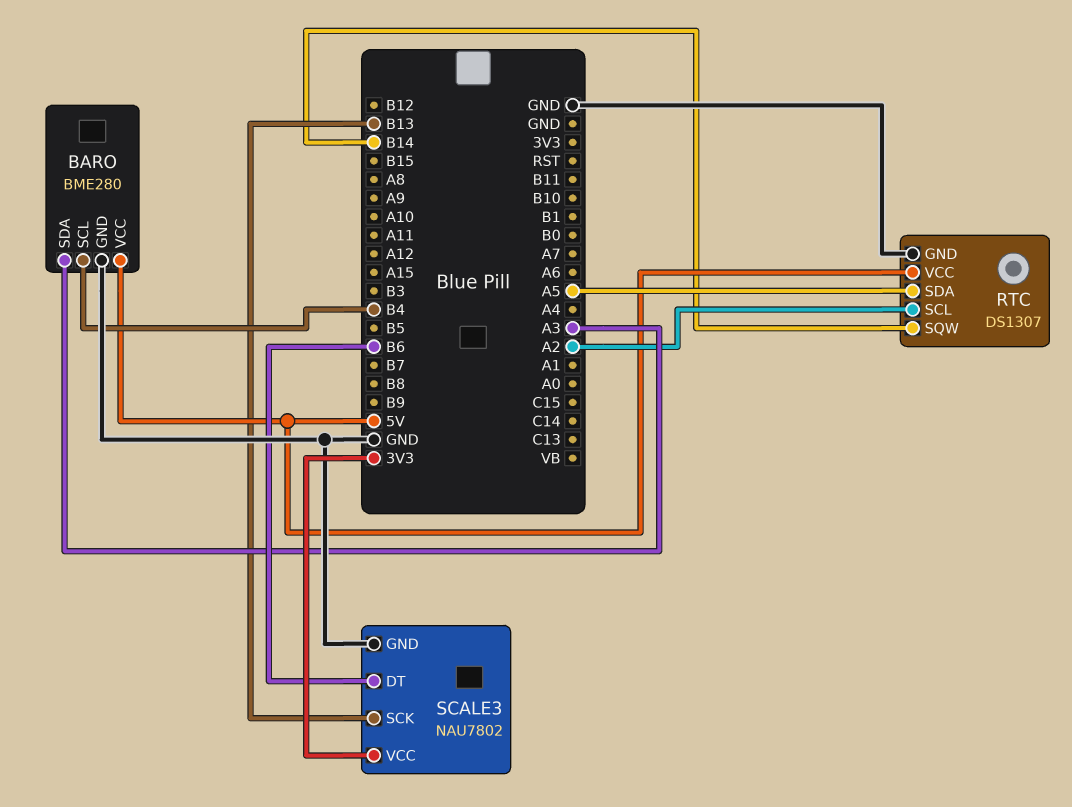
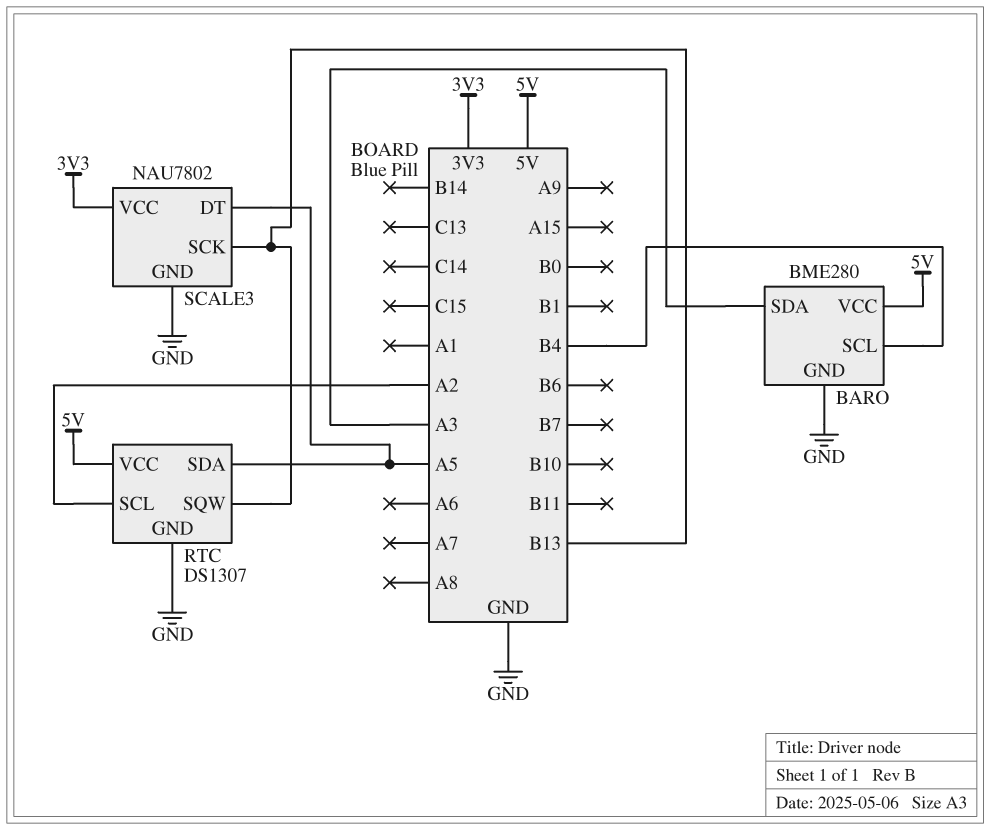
RTC pin SQW: B14 -> B13
SCALE3 pin DT: B6 -> A5

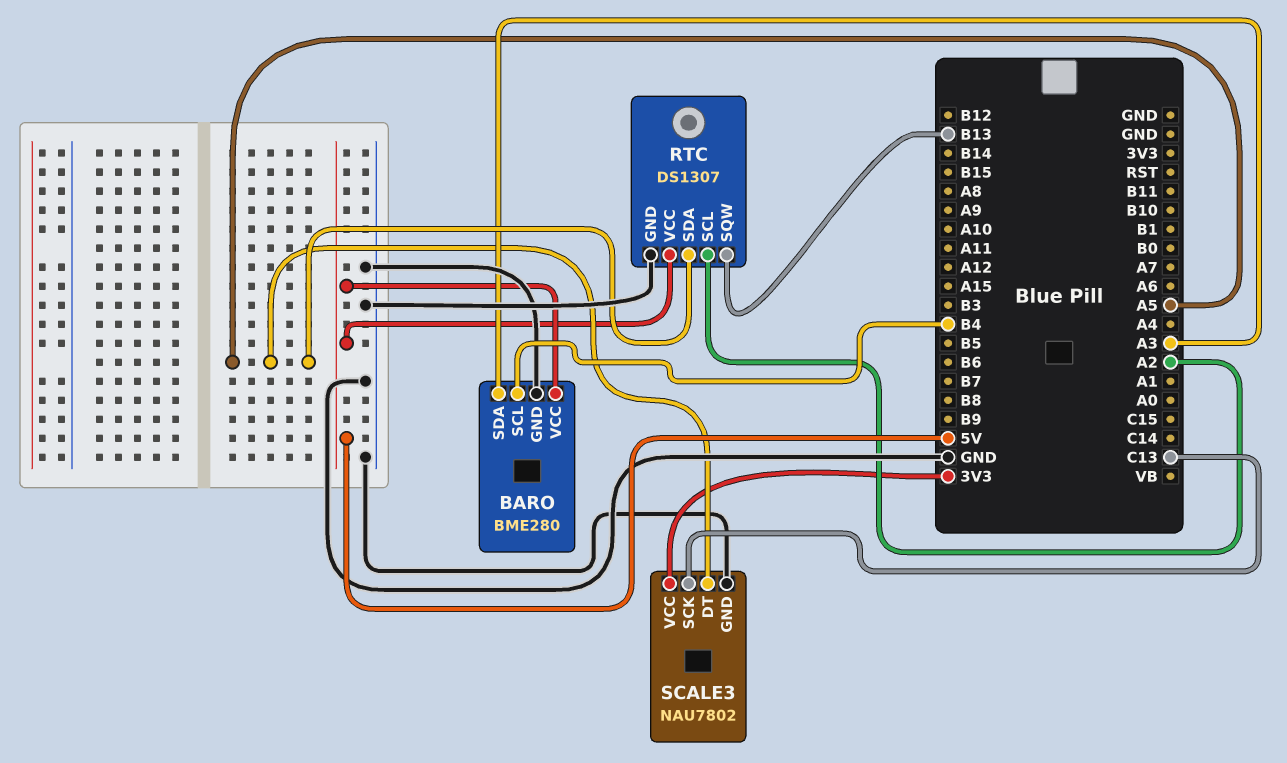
SCALE3 pin SCK: B13 -> C13

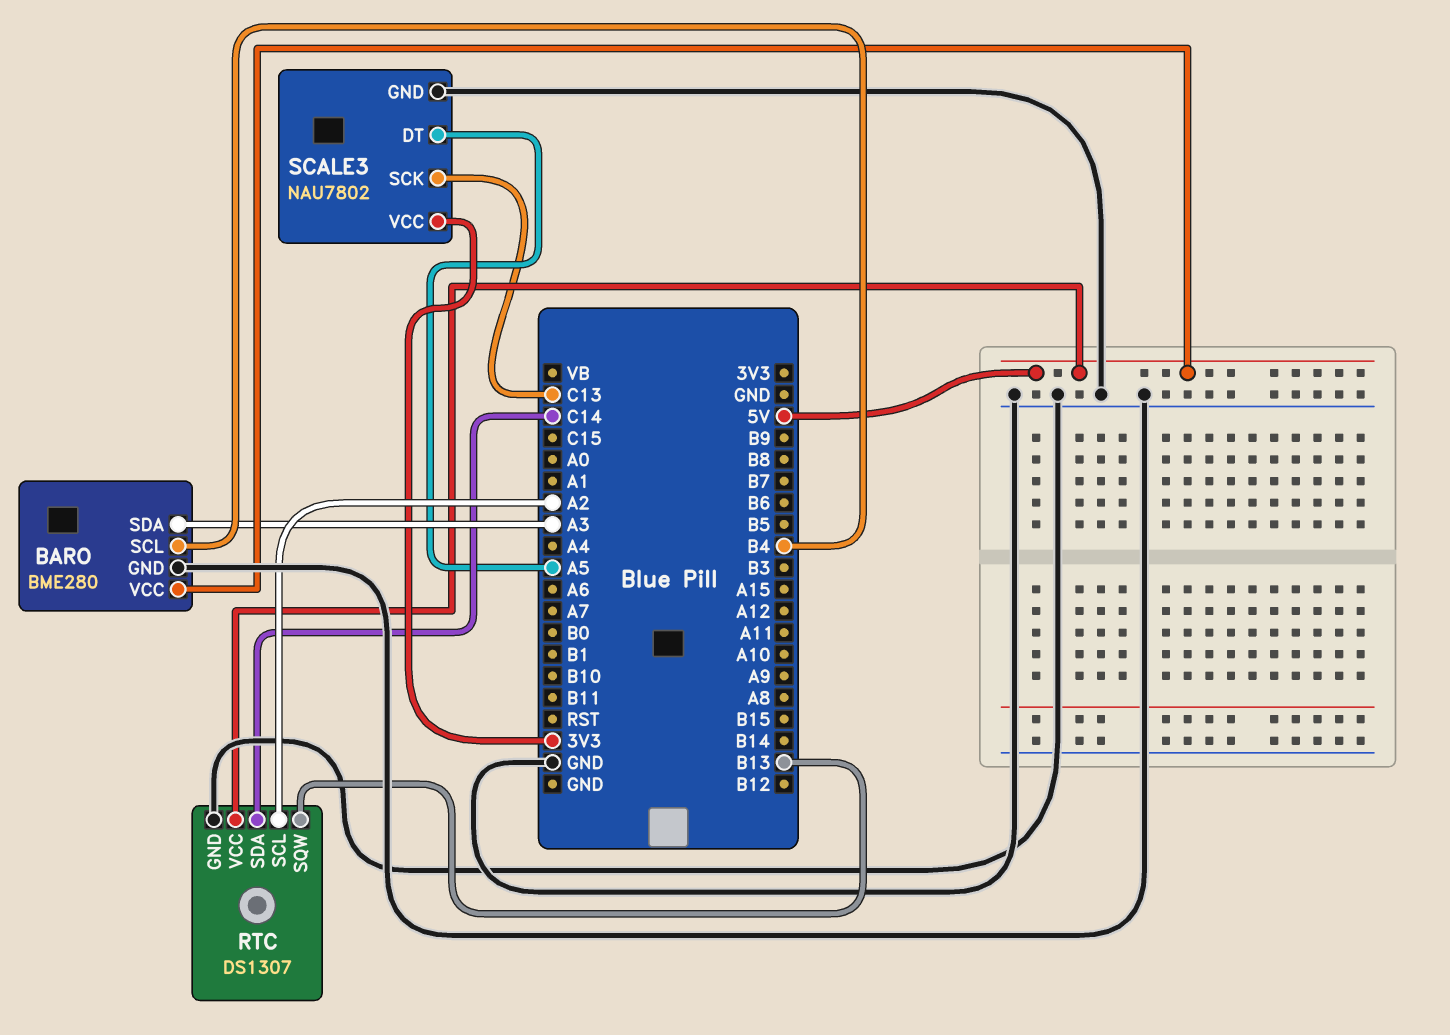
RTC pin SDA: A5 -> C14

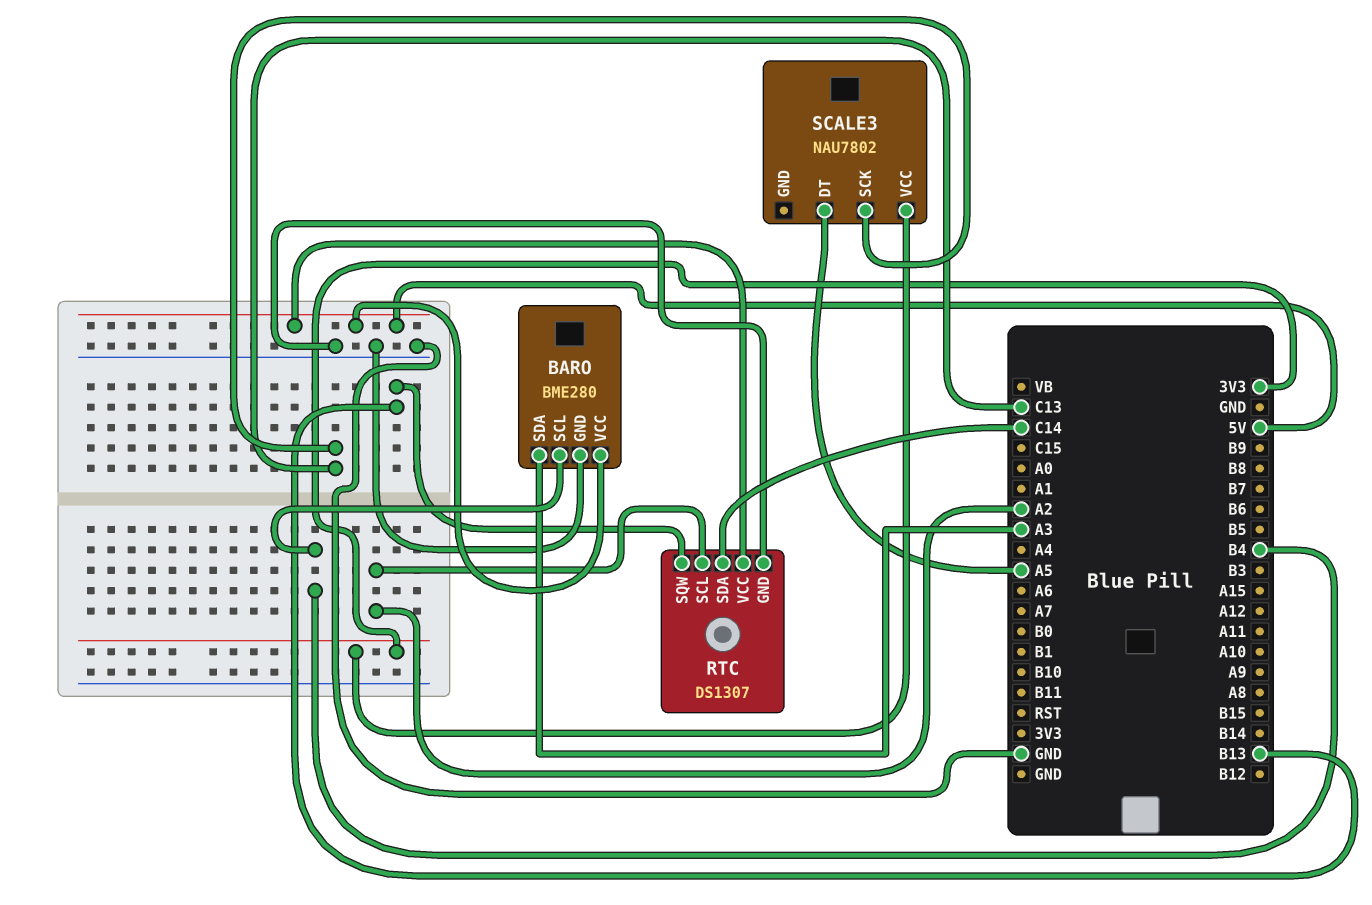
SCALE3 pin GND: GND -> none

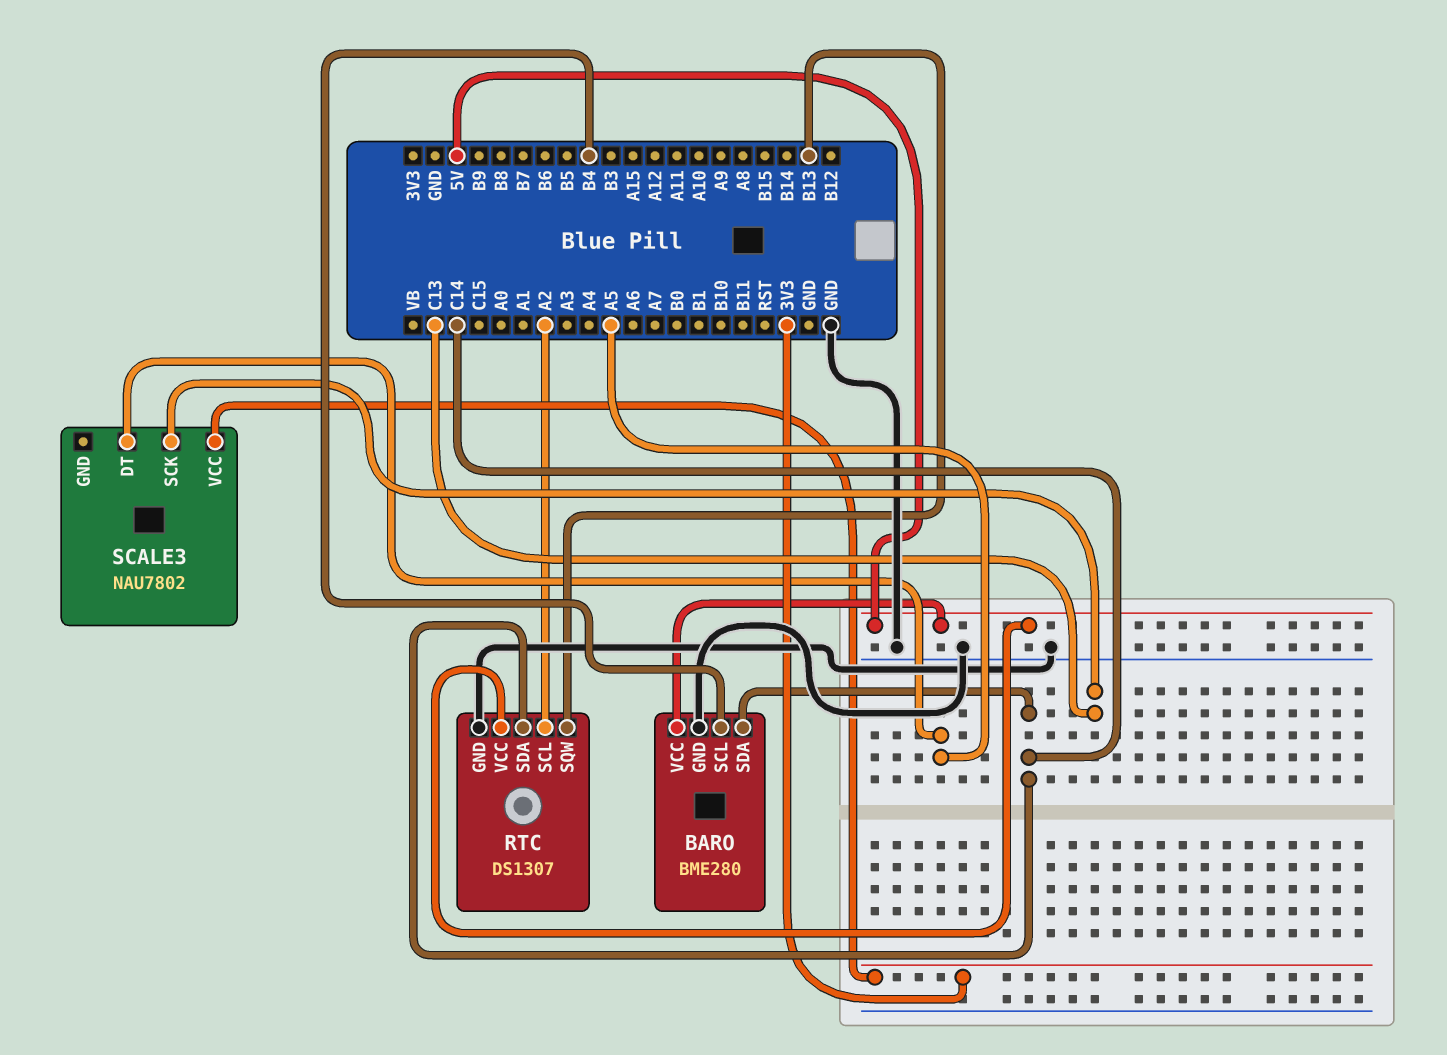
BARO pin SDA: A3 -> C14

